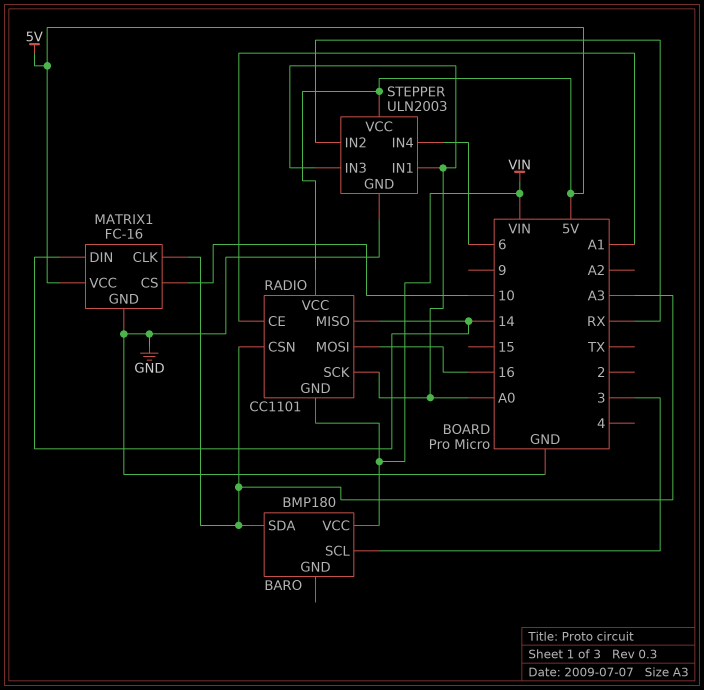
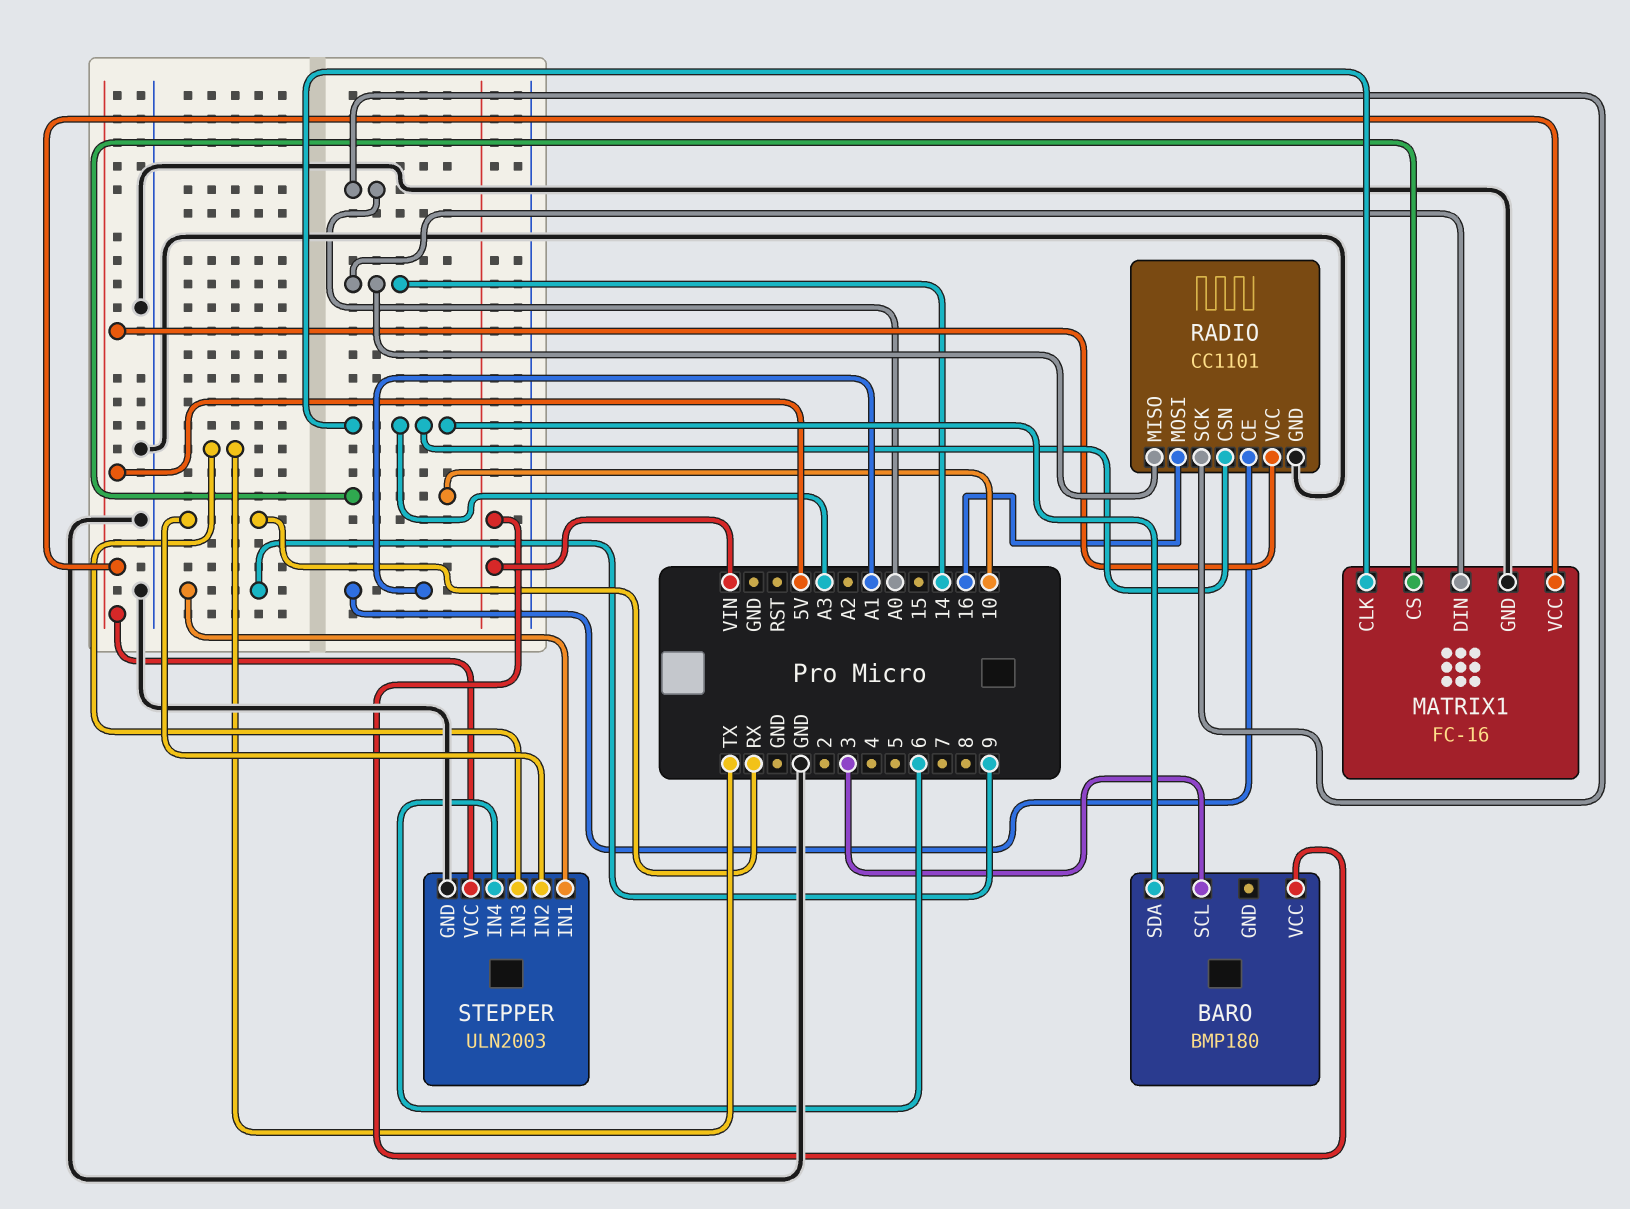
RADIO pin GND: VIN -> GND
STEPPER pin IN1: A0 -> 9
STEPPER pin IN3: A0 -> TX

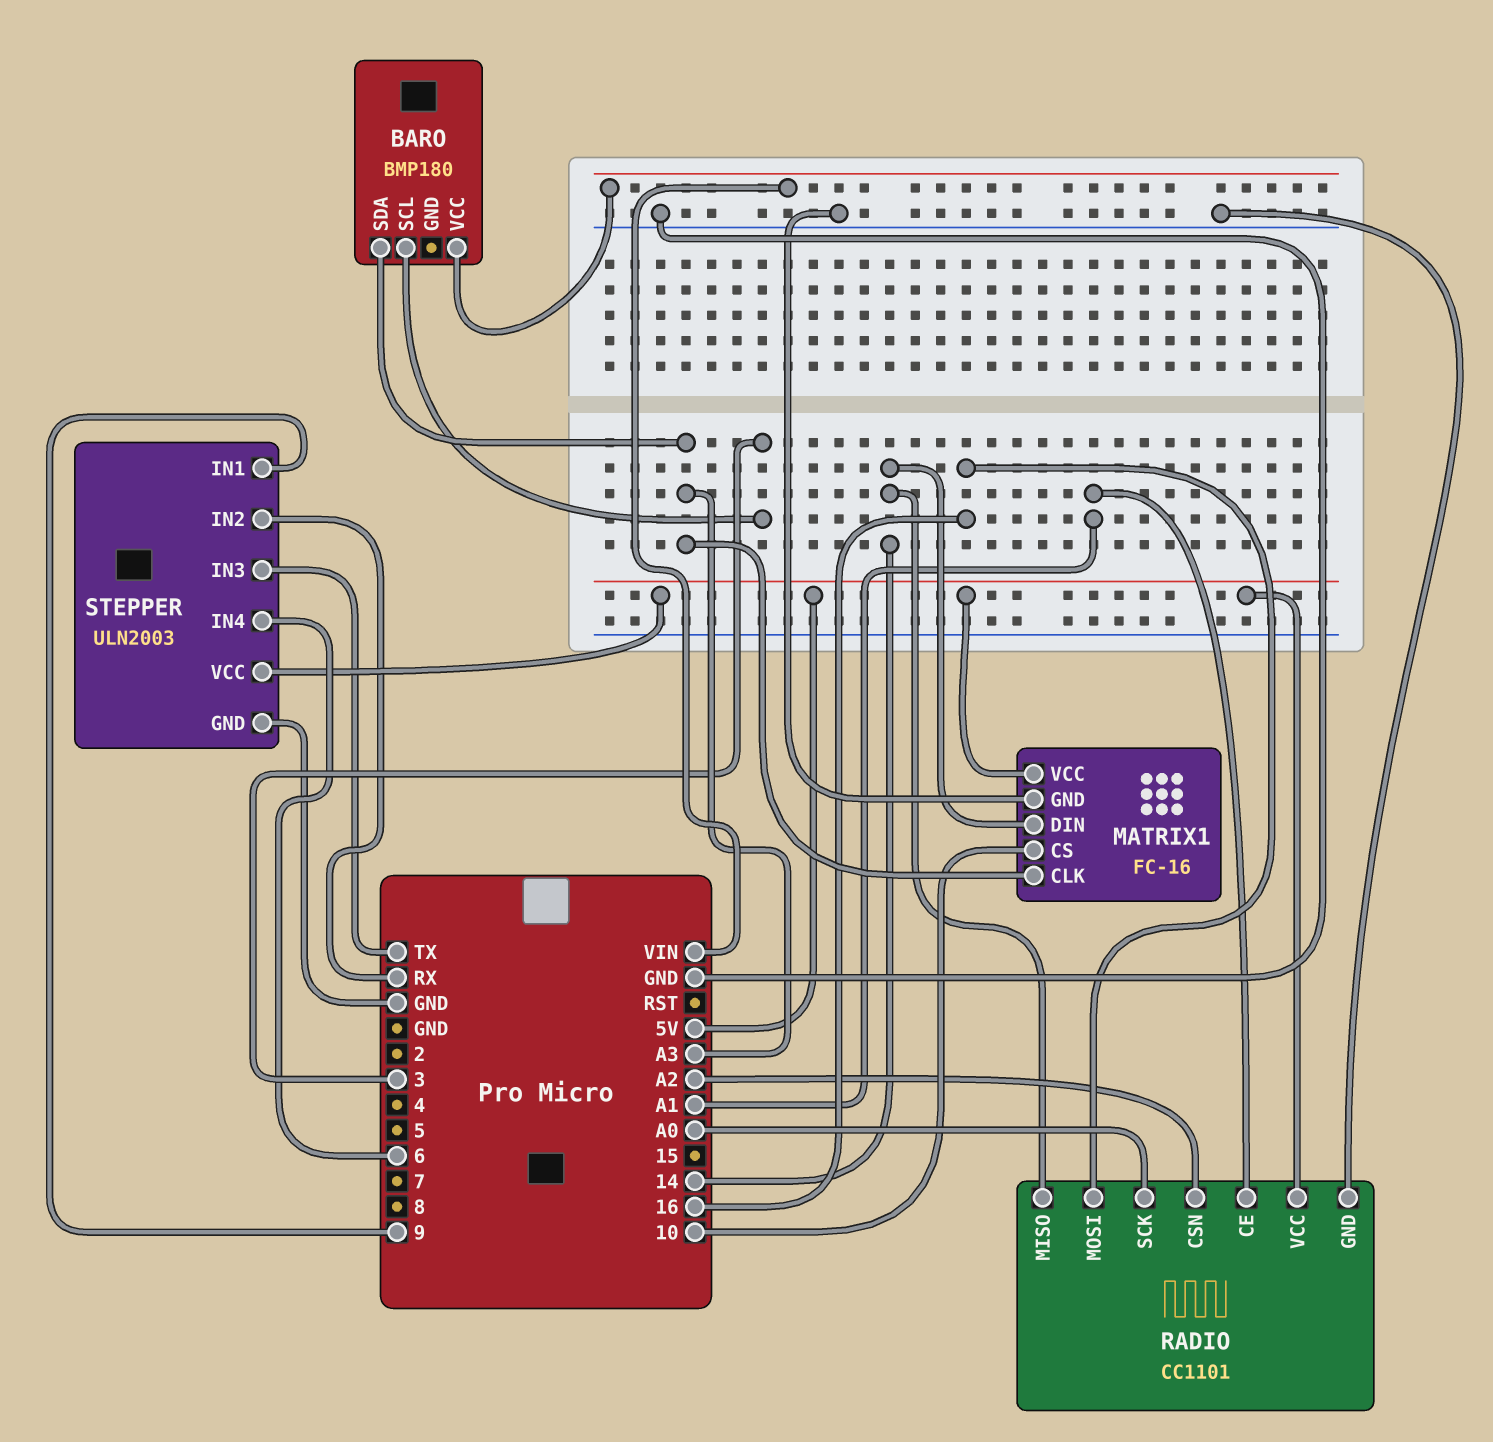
RADIO pin CSN: A3 -> A2

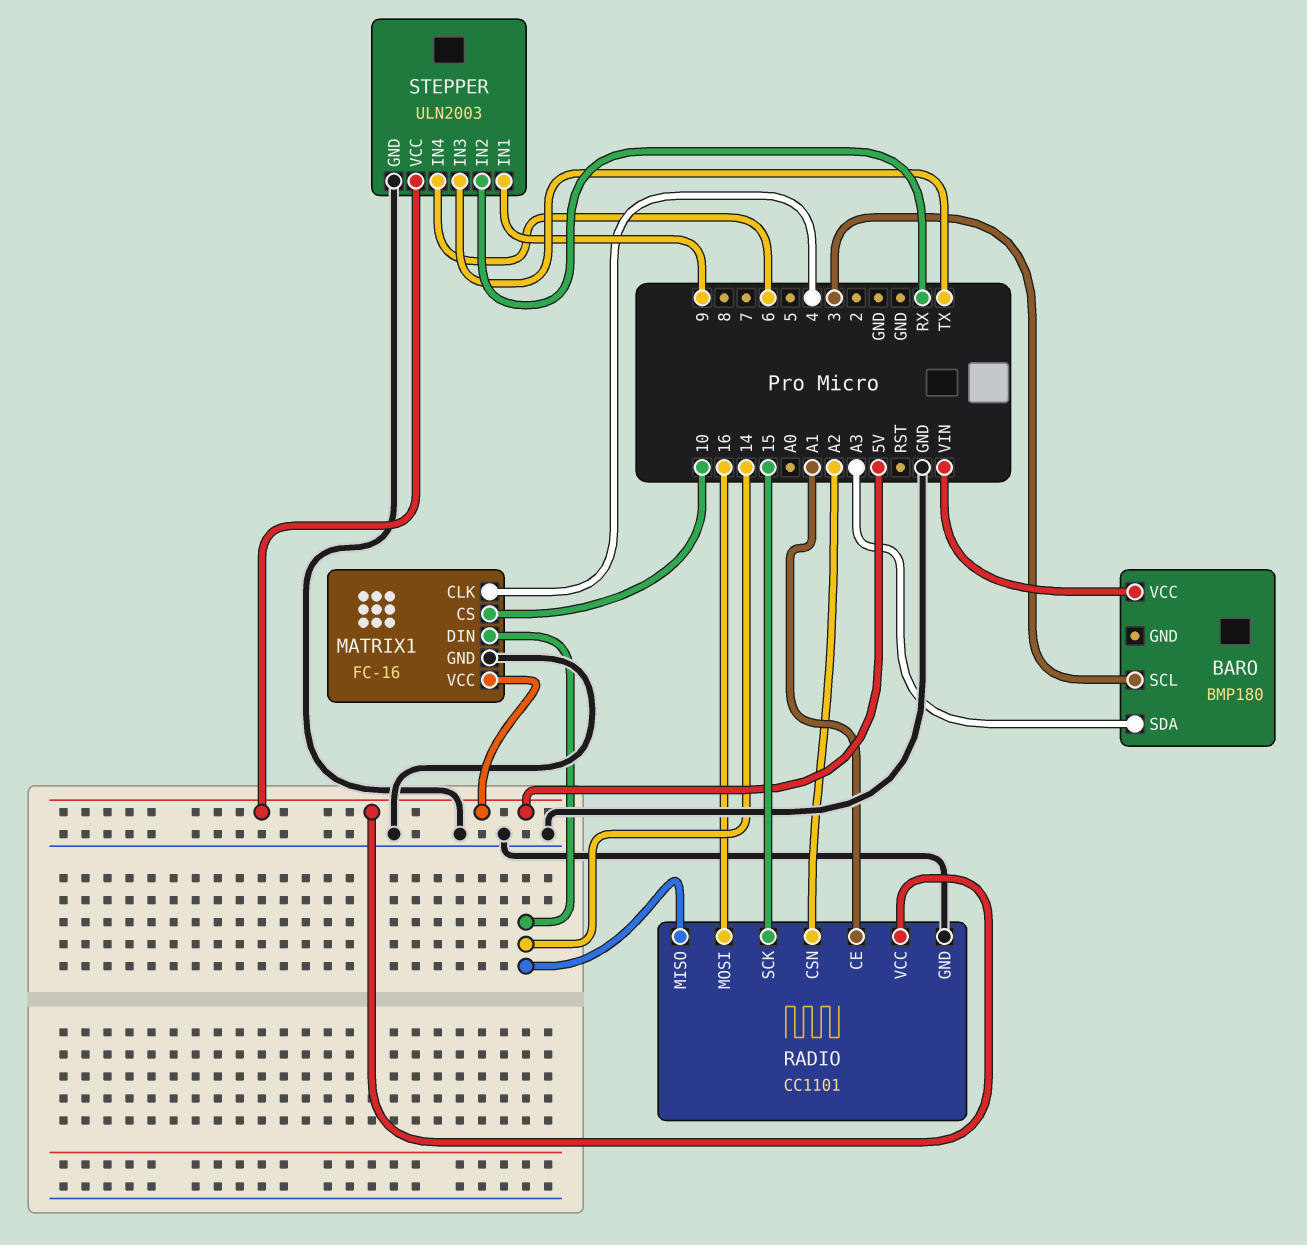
MATRIX1 pin CLK: A3 -> 4
RADIO pin SCK: A0 -> 15

